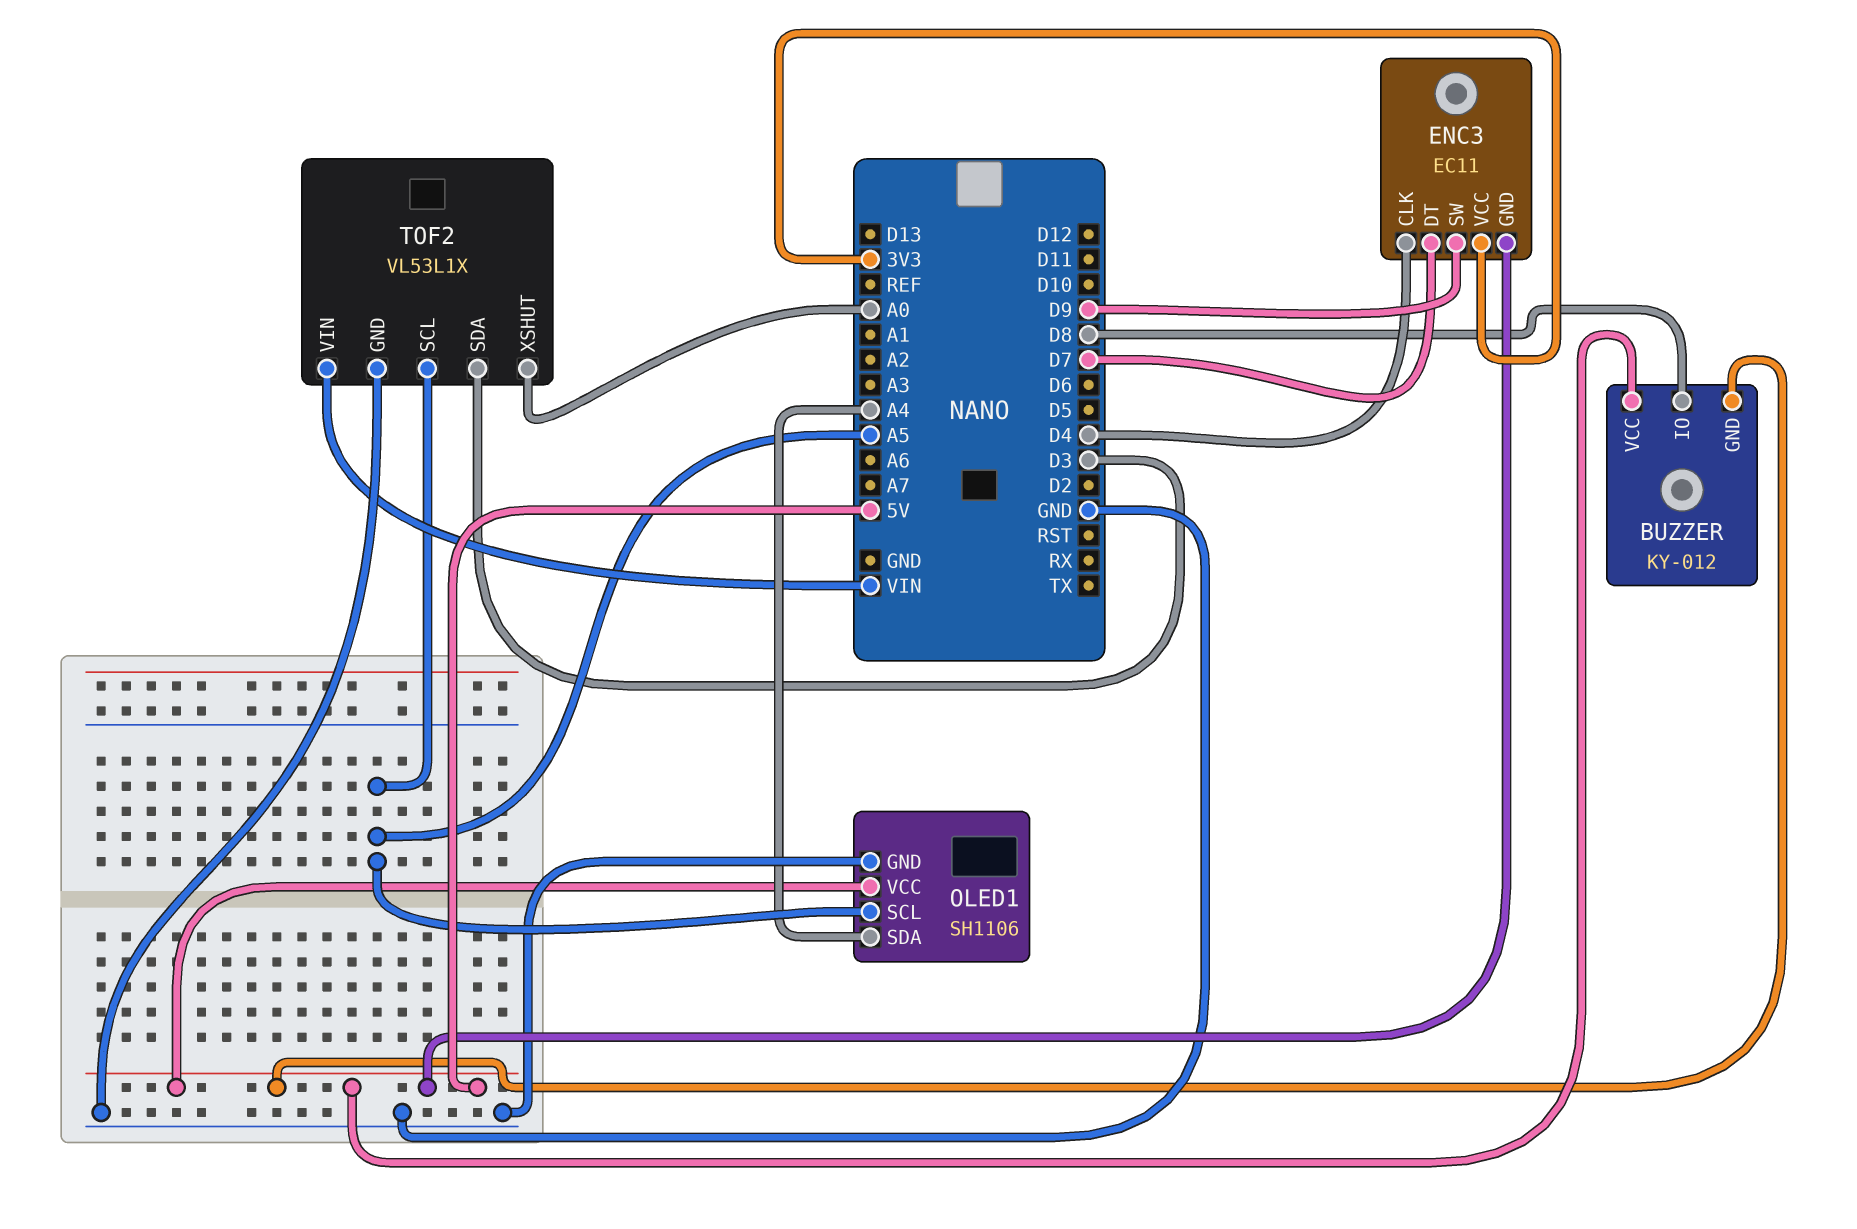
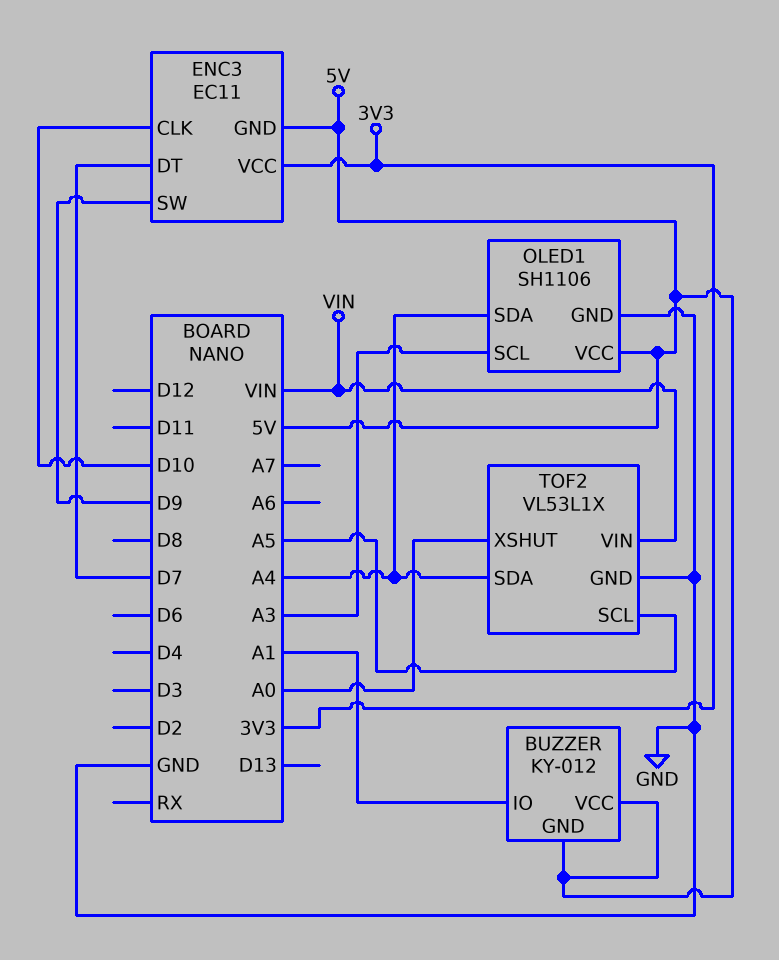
BUZZER pin IO: D8 -> A1
ENC3 pin CLK: D4 -> D10
OLED1 pin SCL: A5 -> A3
TOF2 pin SDA: D3 -> A4

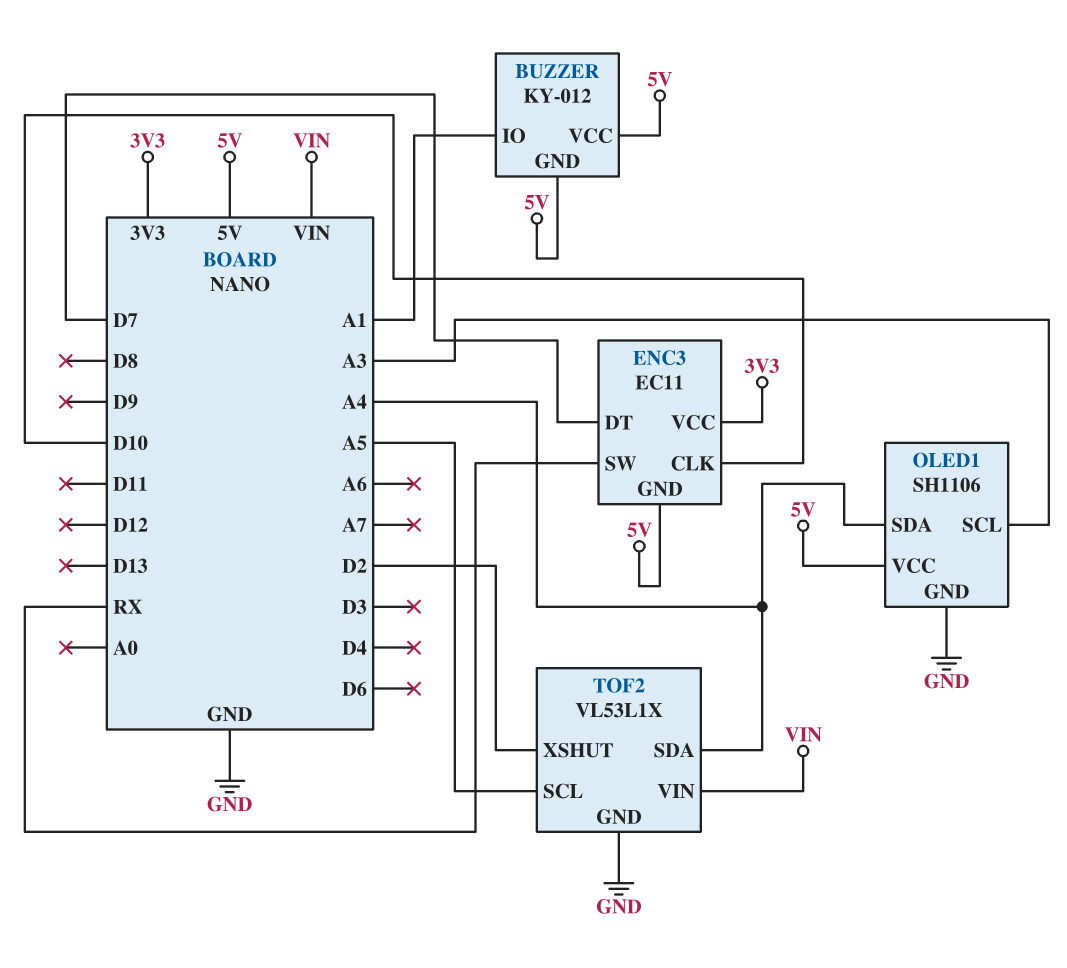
ENC3 pin SW: D9 -> RX
TOF2 pin XSHUT: A0 -> D2

